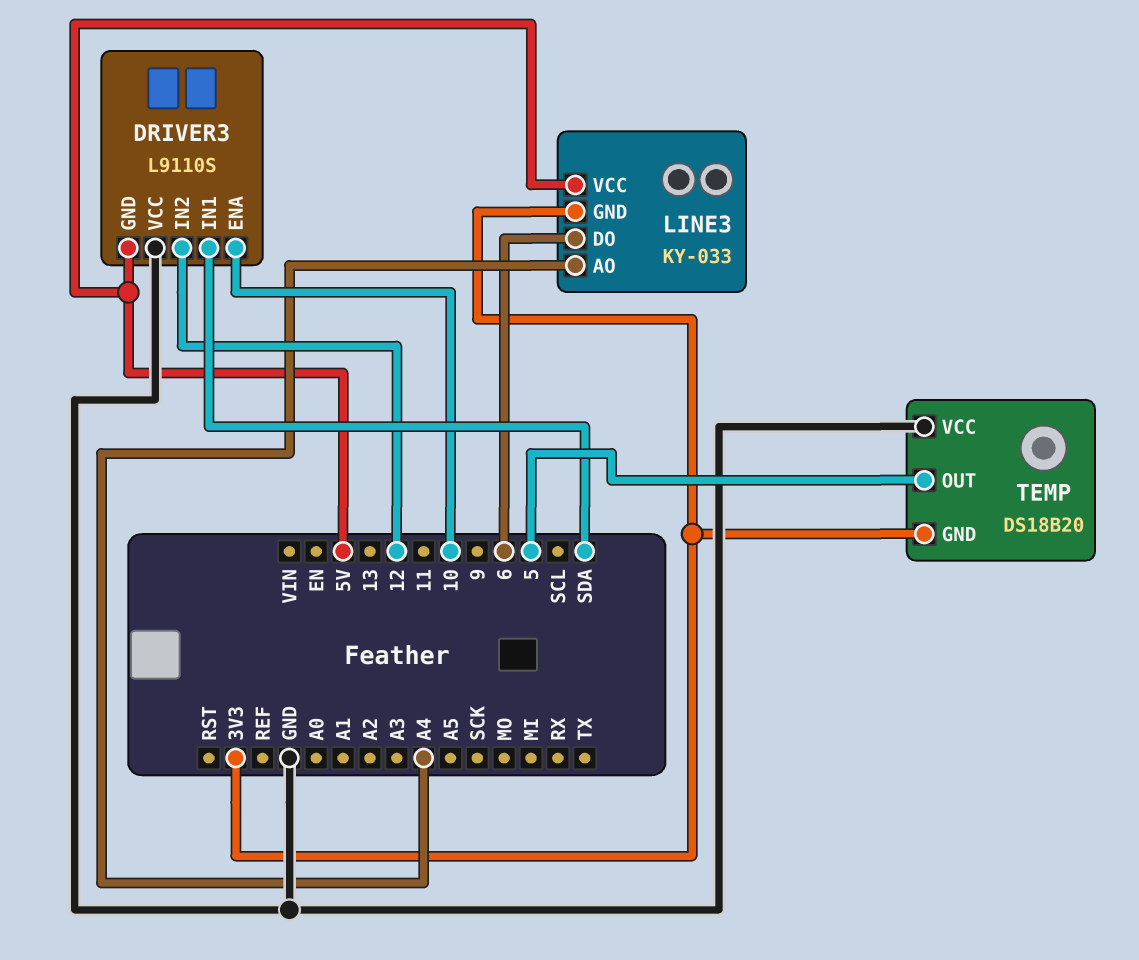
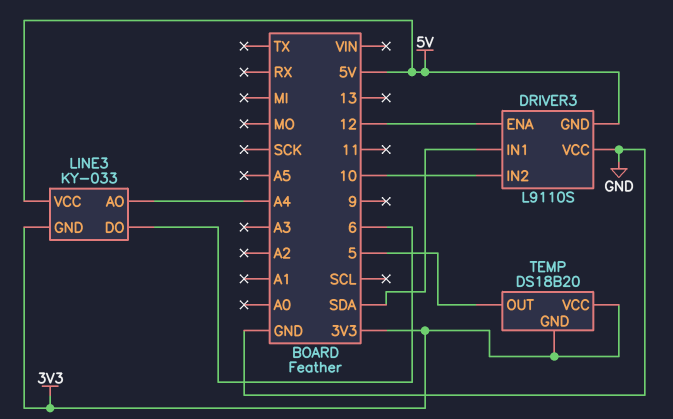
DRIVER3 pin ENA: 10 -> 12
DRIVER3 pin IN2: 12 -> 10
TEMP pin VCC: GND -> 3V3

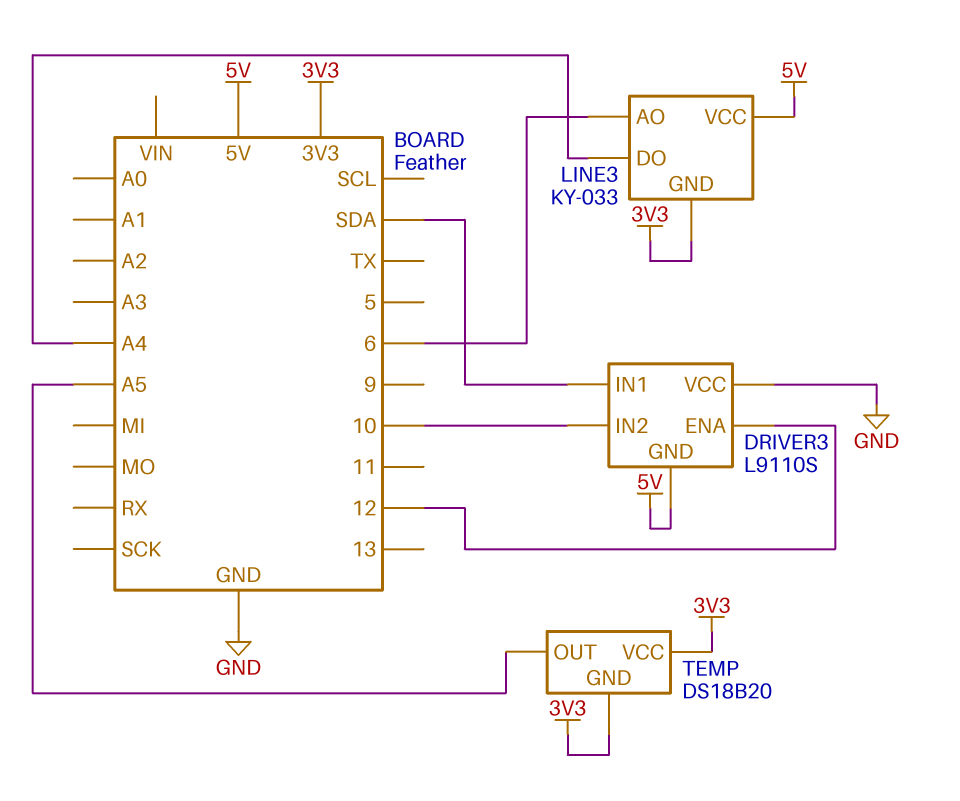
LINE3 pin AO: A4 -> 6
LINE3 pin DO: 6 -> A4
TEMP pin OUT: 5 -> A5

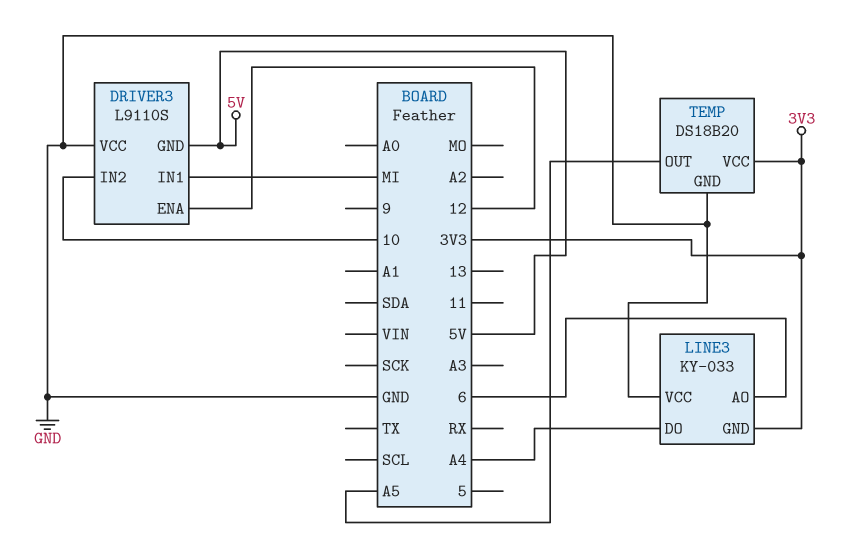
DRIVER3 pin IN1: SDA -> MI
LINE3 pin VCC: 5V -> GND
TEMP pin GND: 3V3 -> GND

